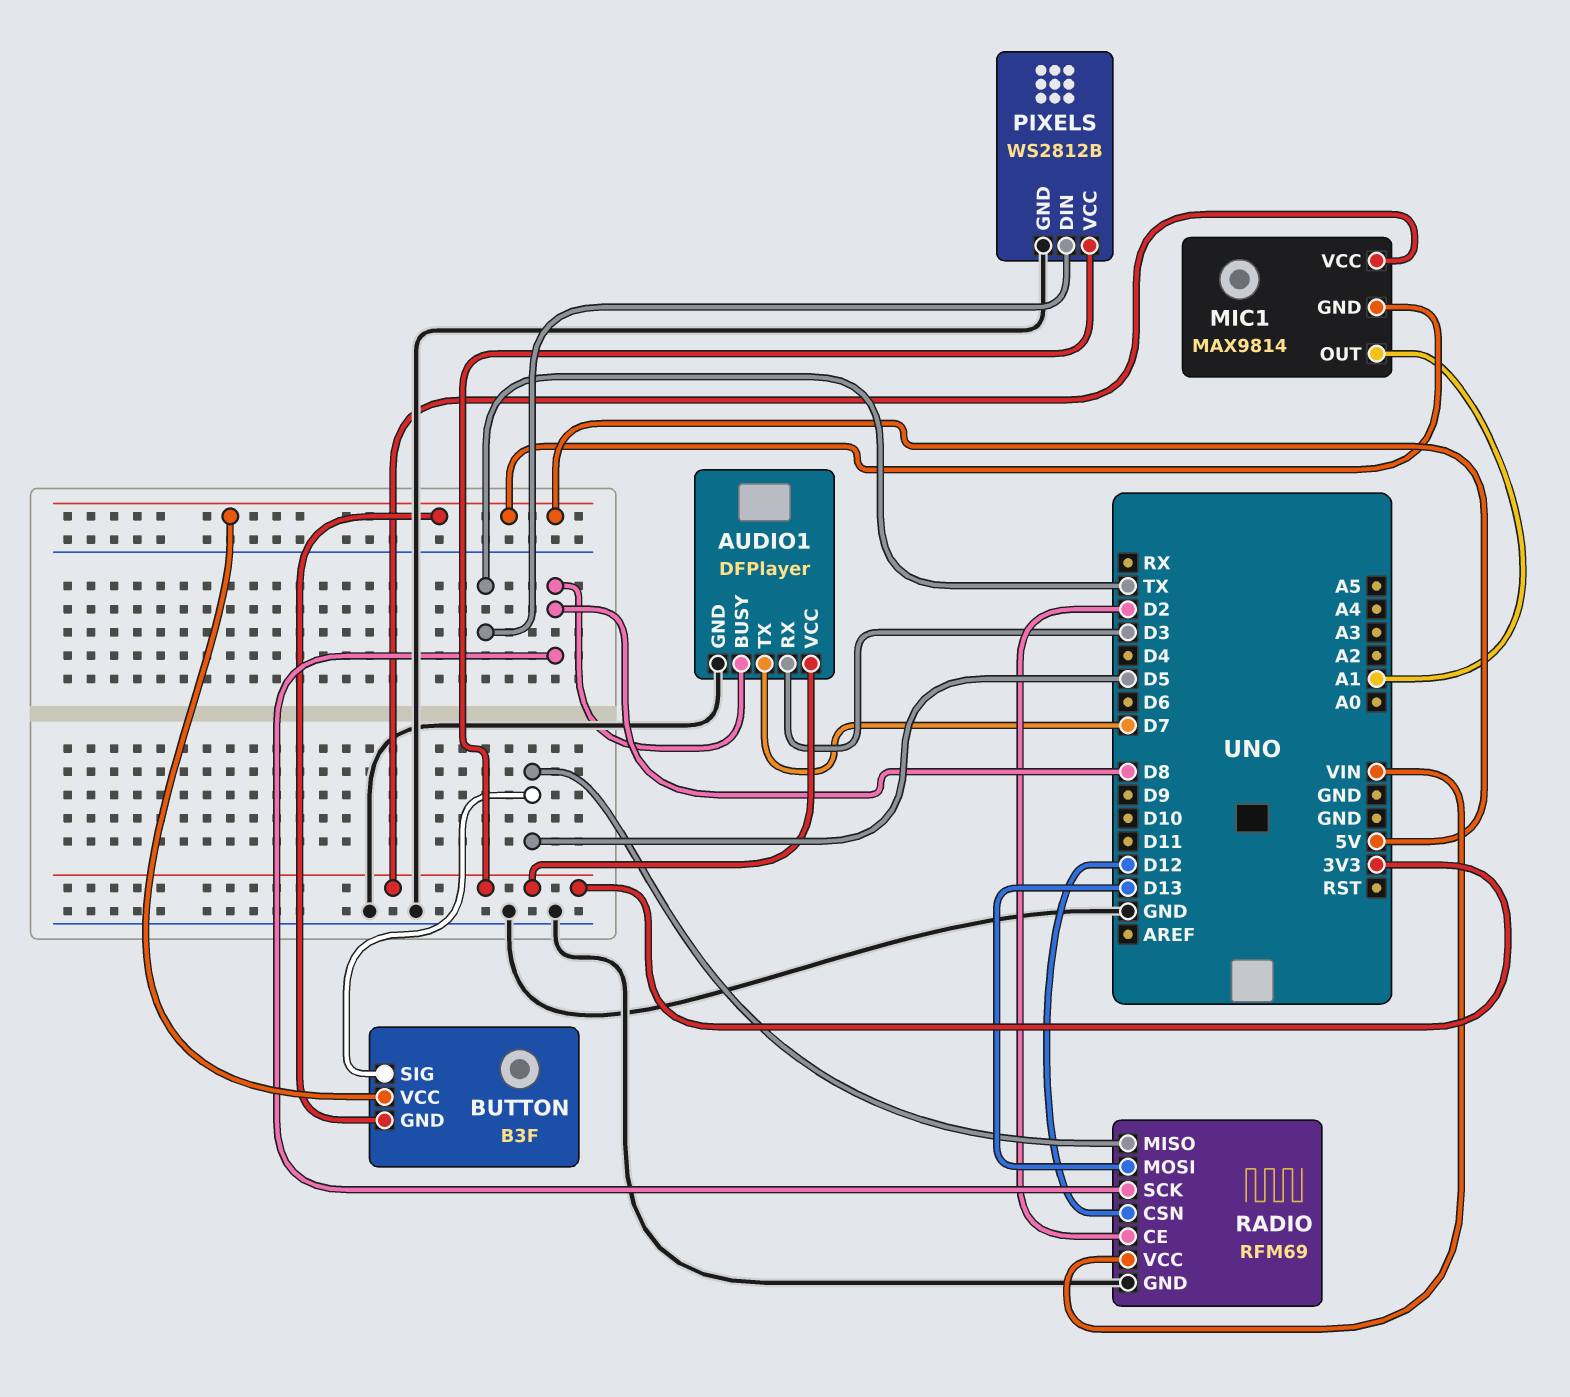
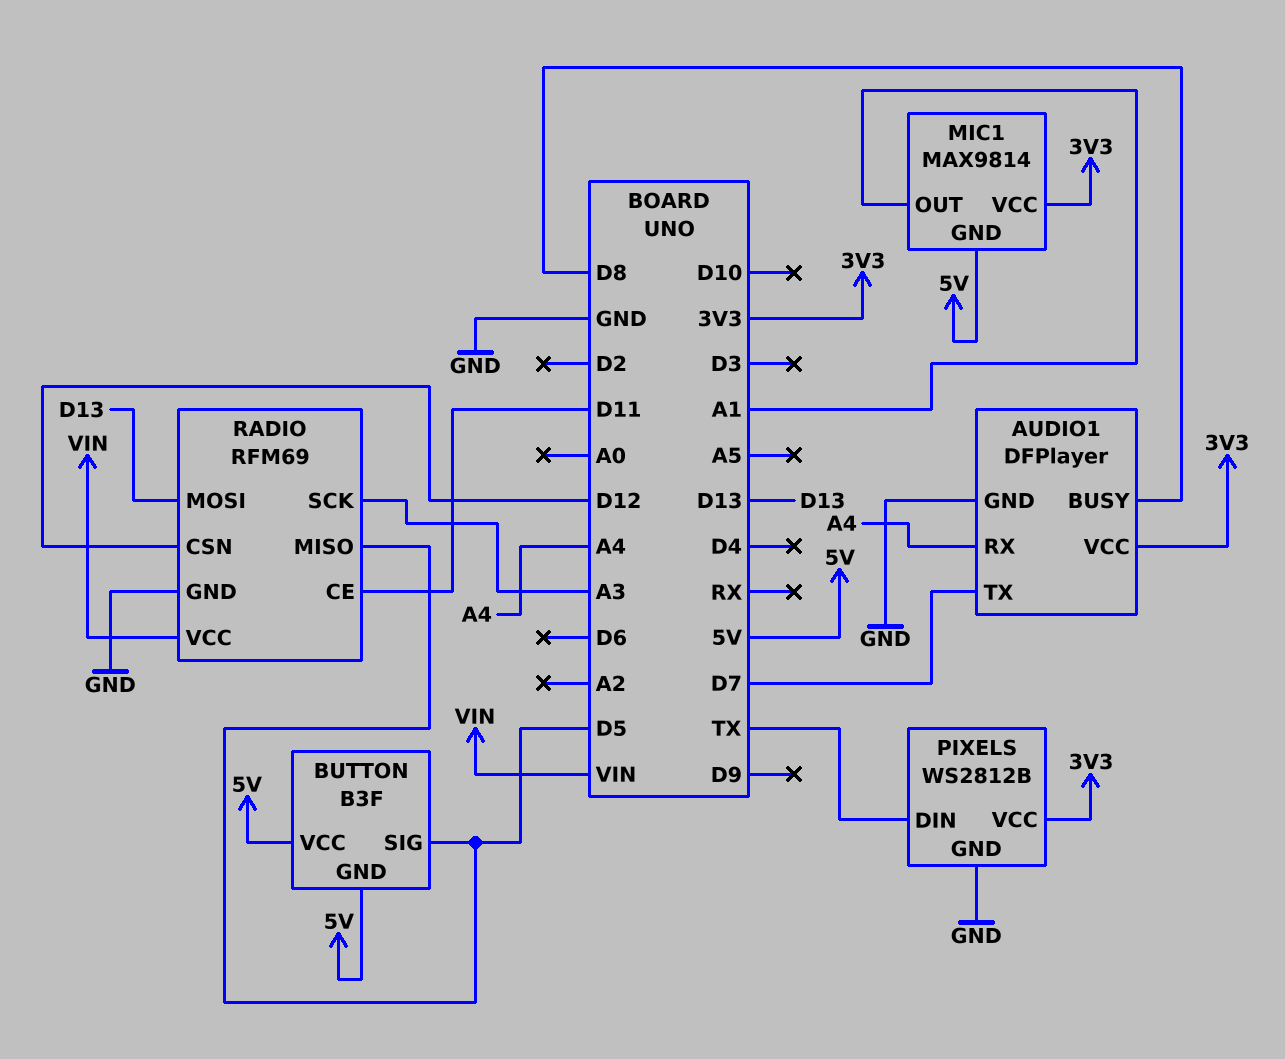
AUDIO1 pin RX: D3 -> A4
RADIO pin CE: D2 -> D11
RADIO pin SCK: D8 -> A3

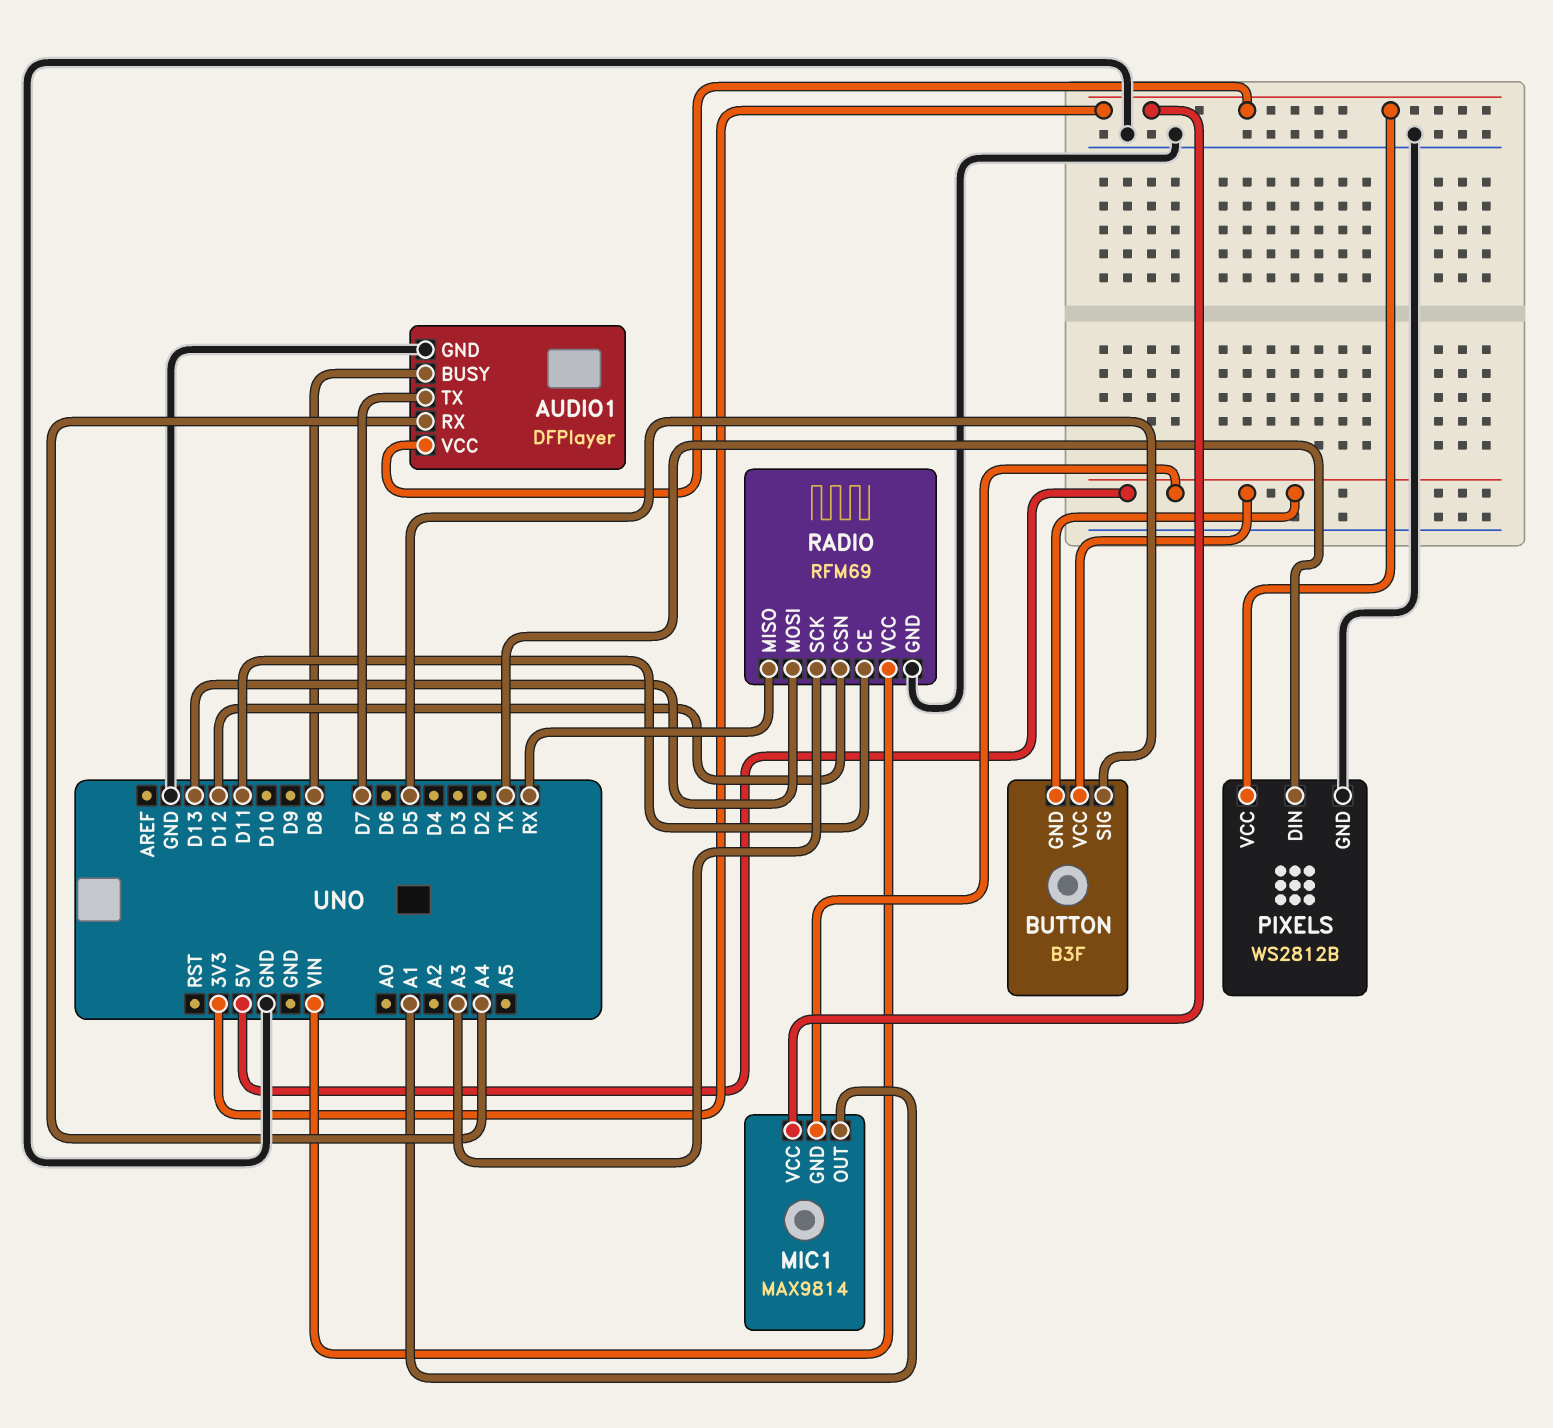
RADIO pin MISO: D5 -> RX

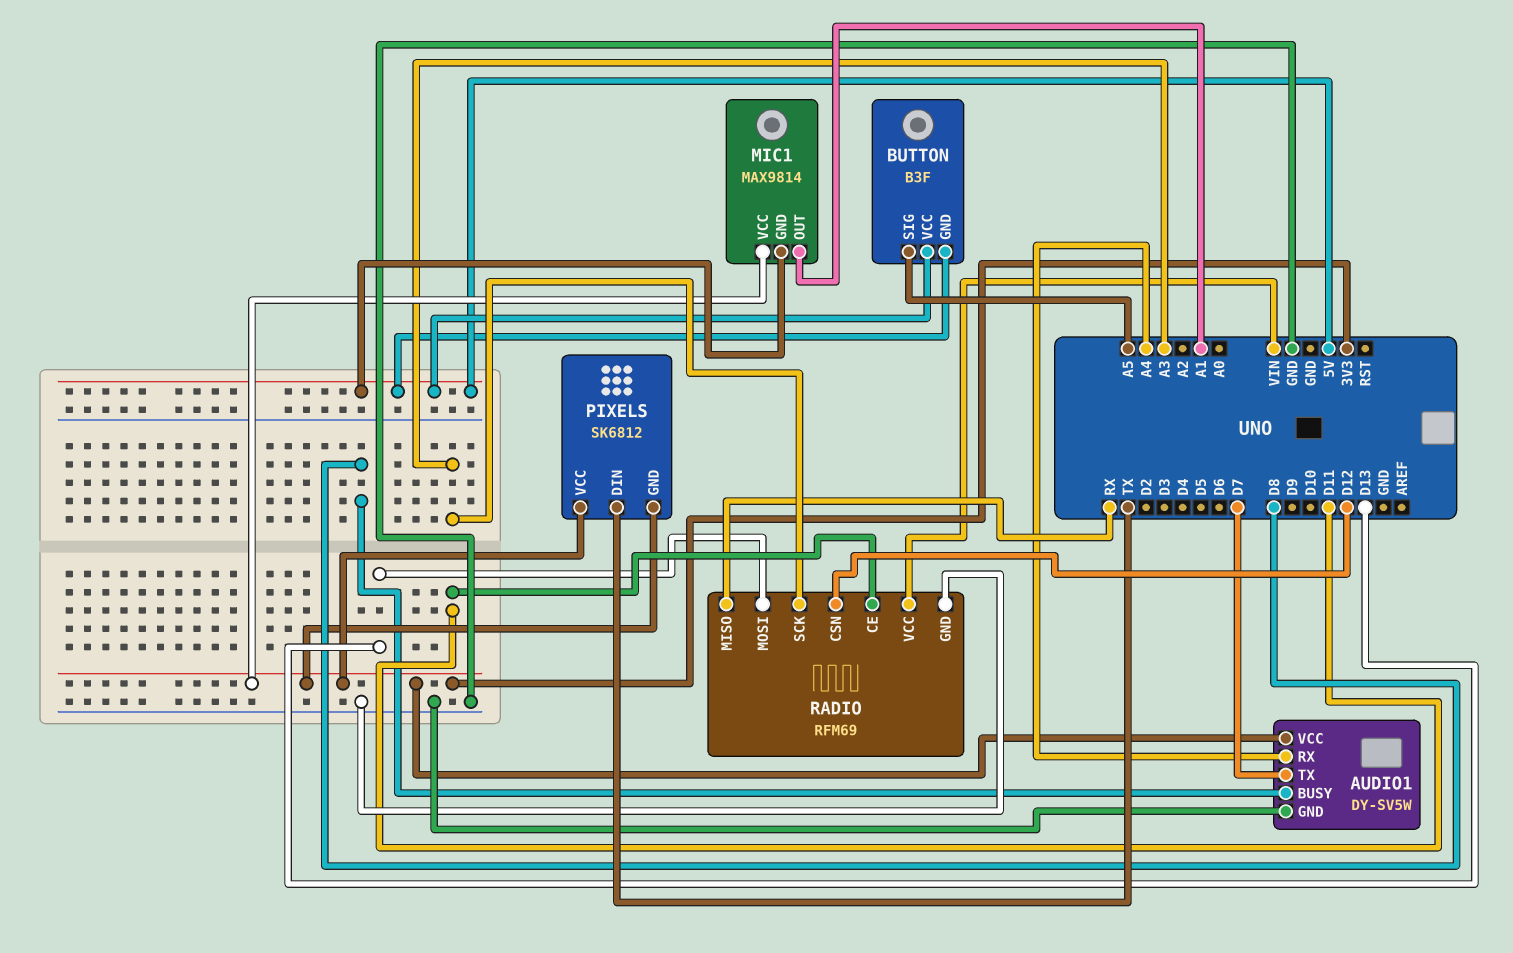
AUDIO1: DFPlayer -> DY-SV5W
BUTTON pin SIG: D5 -> A5
PIXELS: WS2812B -> SK6812
PIXELS pin GND: GND -> 3V3

